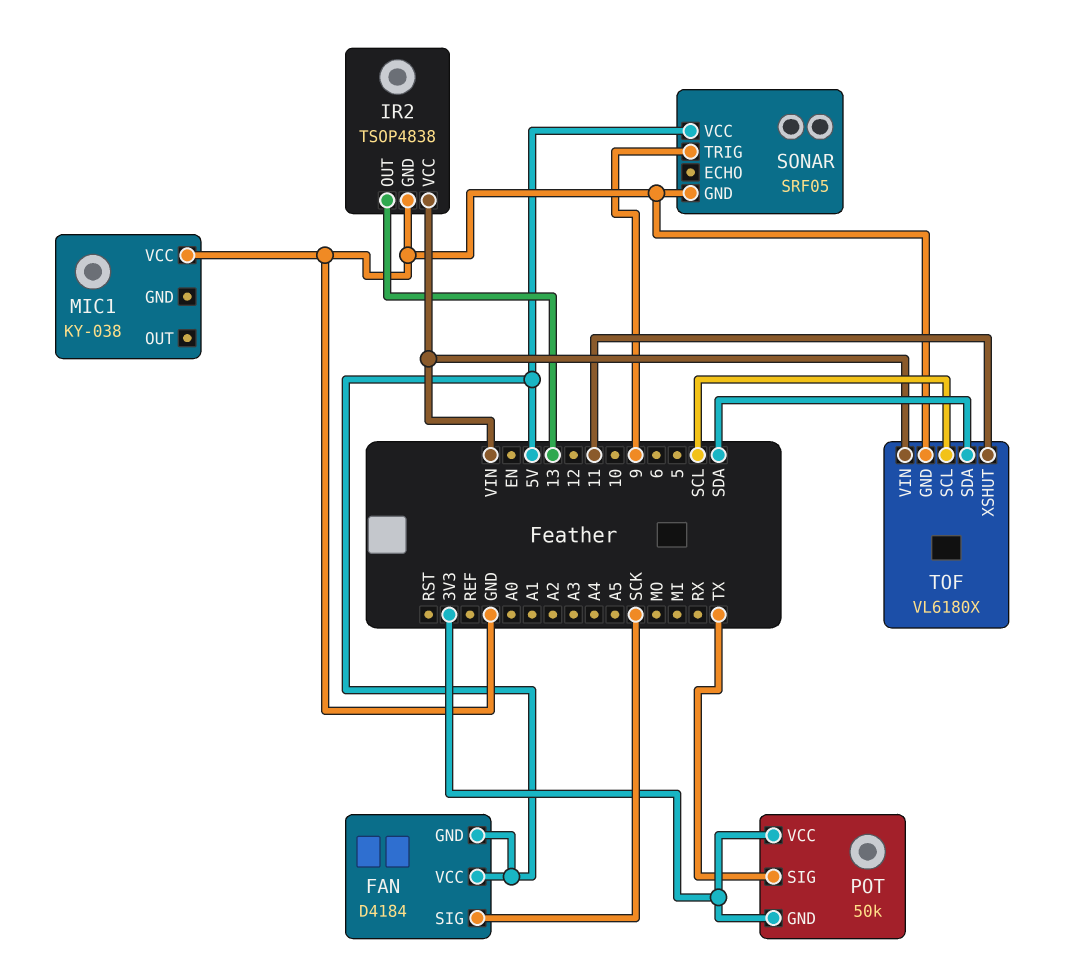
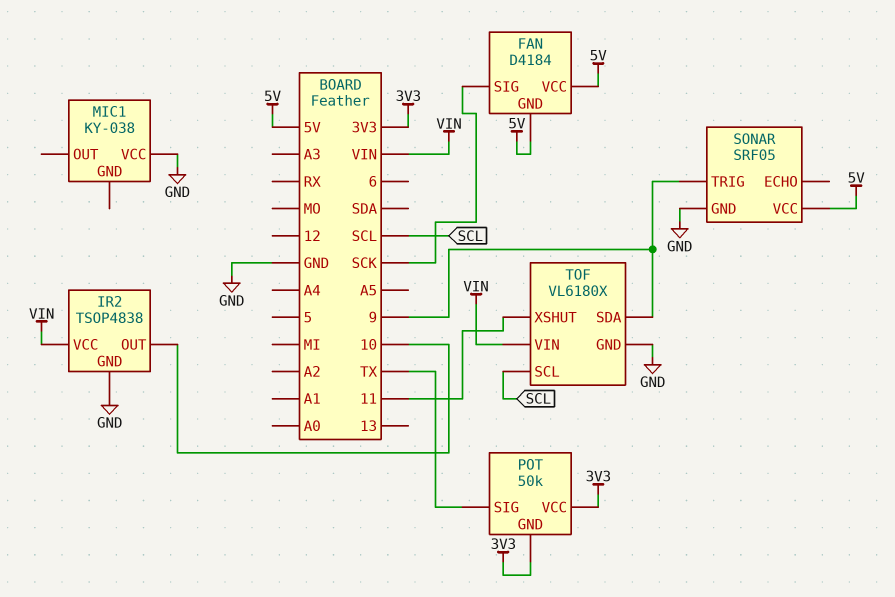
IR2 pin OUT: 13 -> 10
TOF pin SDA: SDA -> 9

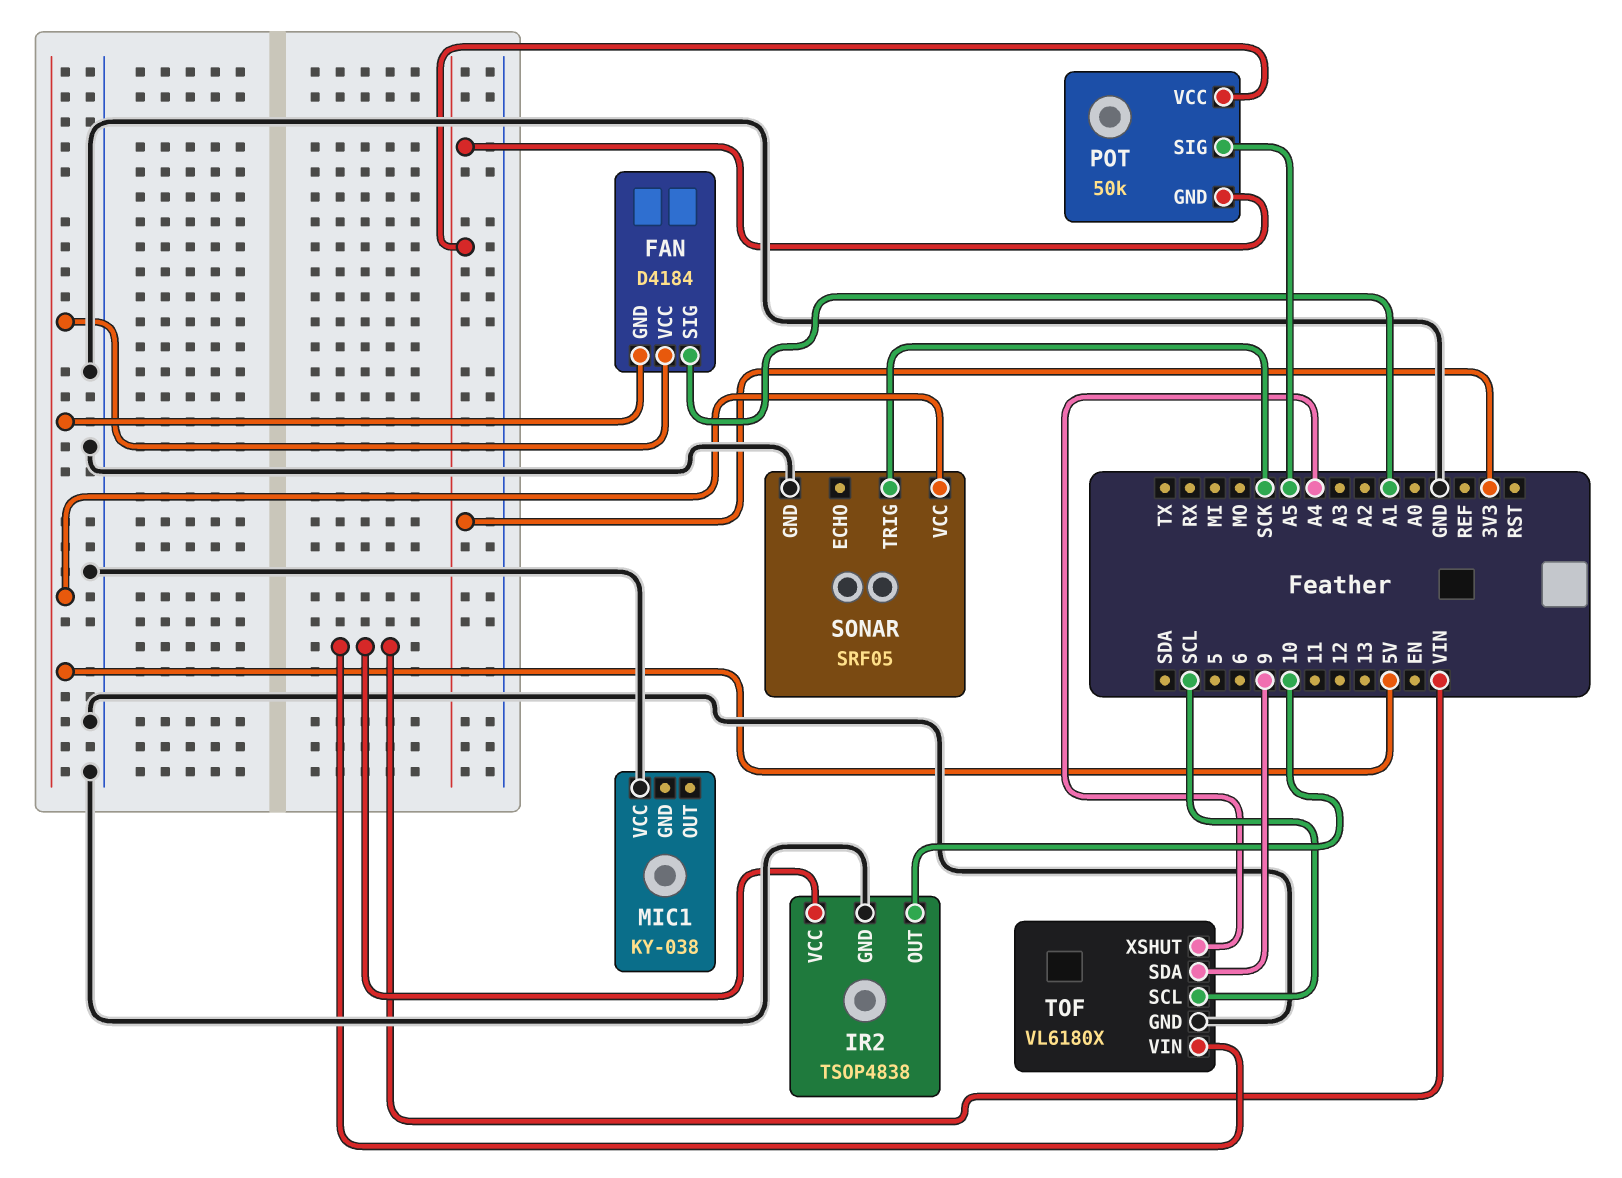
FAN pin SIG: SCK -> A1
POT pin SIG: TX -> A5
SONAR pin TRIG: 9 -> SCK
TOF pin XSHUT: 11 -> A4

